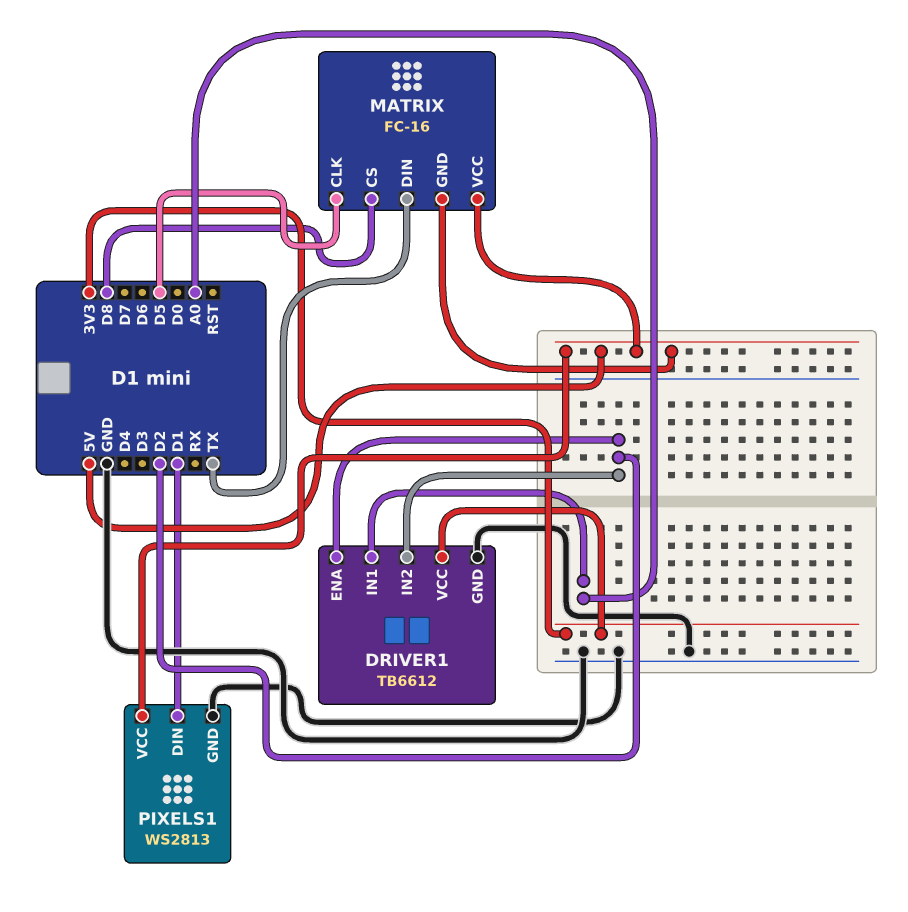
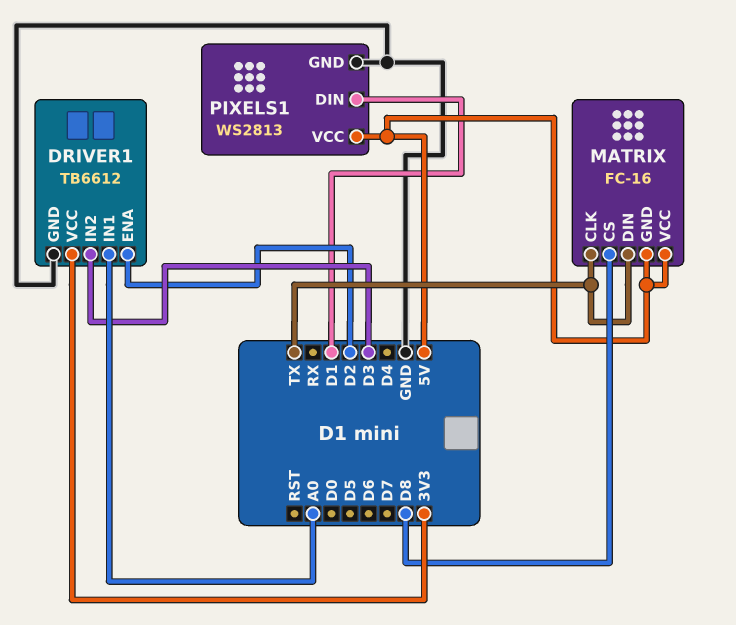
DRIVER1 pin IN2: D2 -> D3
MATRIX pin CLK: D5 -> TX

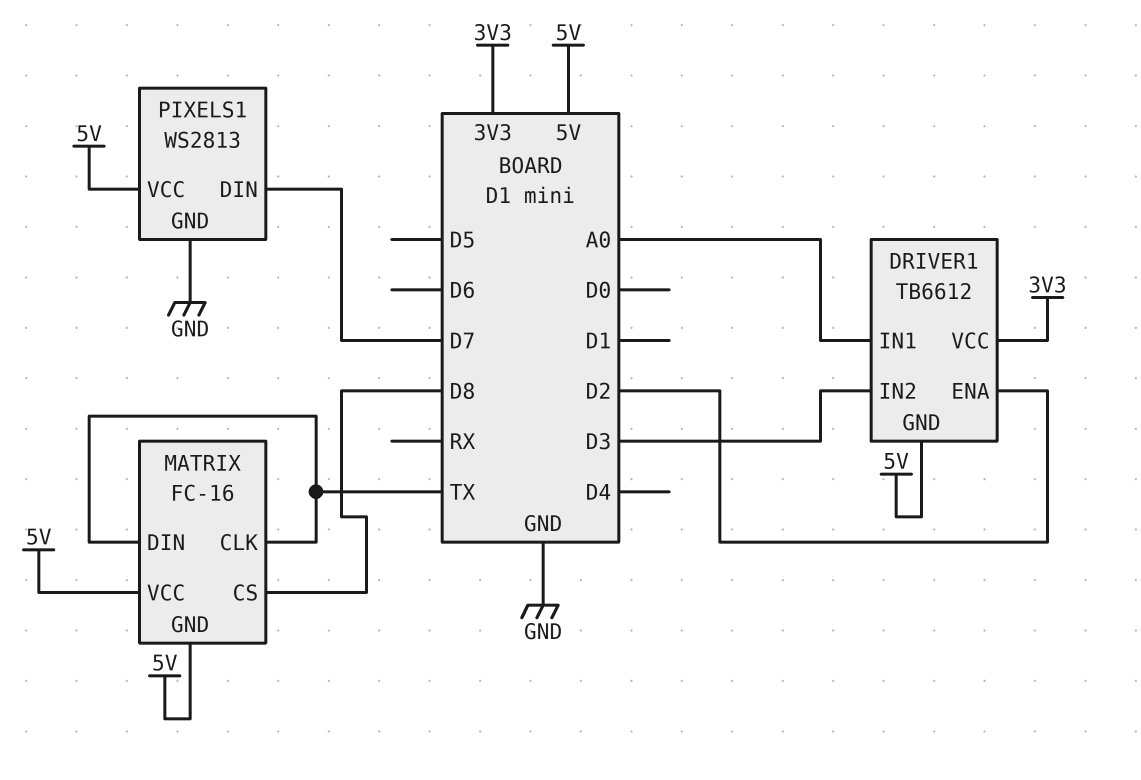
DRIVER1 pin GND: GND -> 5V
PIXELS1 pin DIN: D1 -> D7

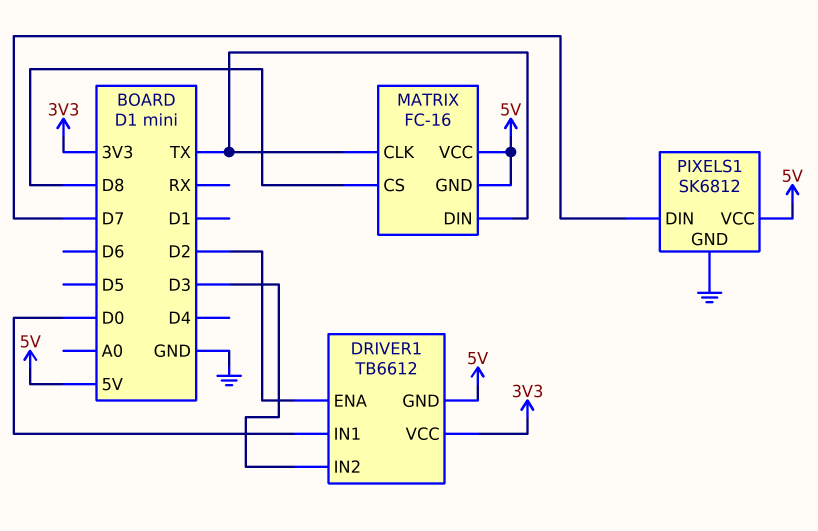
DRIVER1 pin IN1: A0 -> D0
PIXELS1: WS2813 -> SK6812

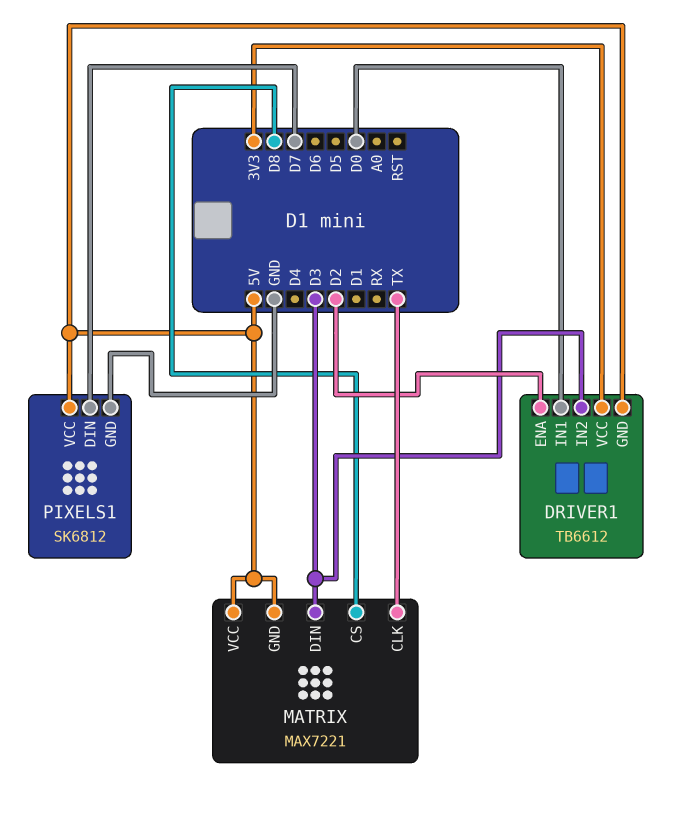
MATRIX: FC-16 -> MAX7221
MATRIX pin DIN: TX -> D3

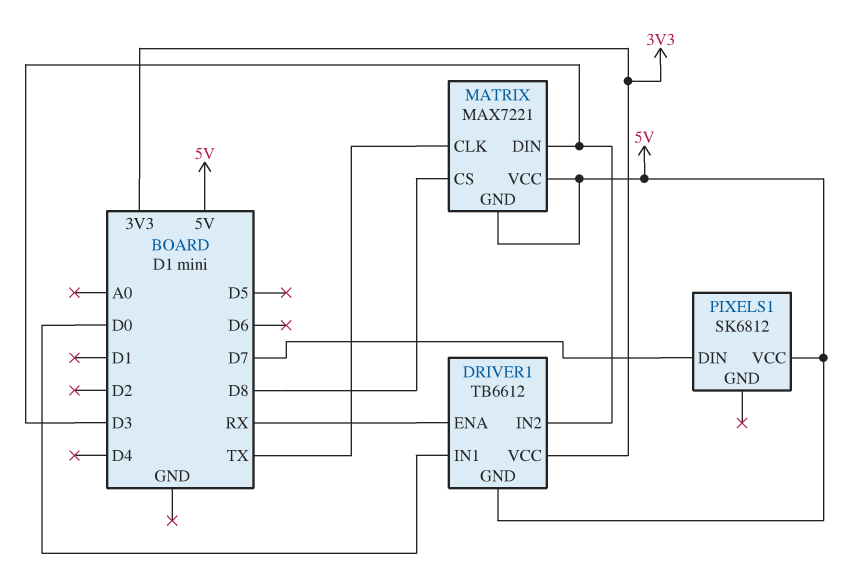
DRIVER1 pin ENA: D2 -> RX
PIXELS1 pin GND: GND -> none

